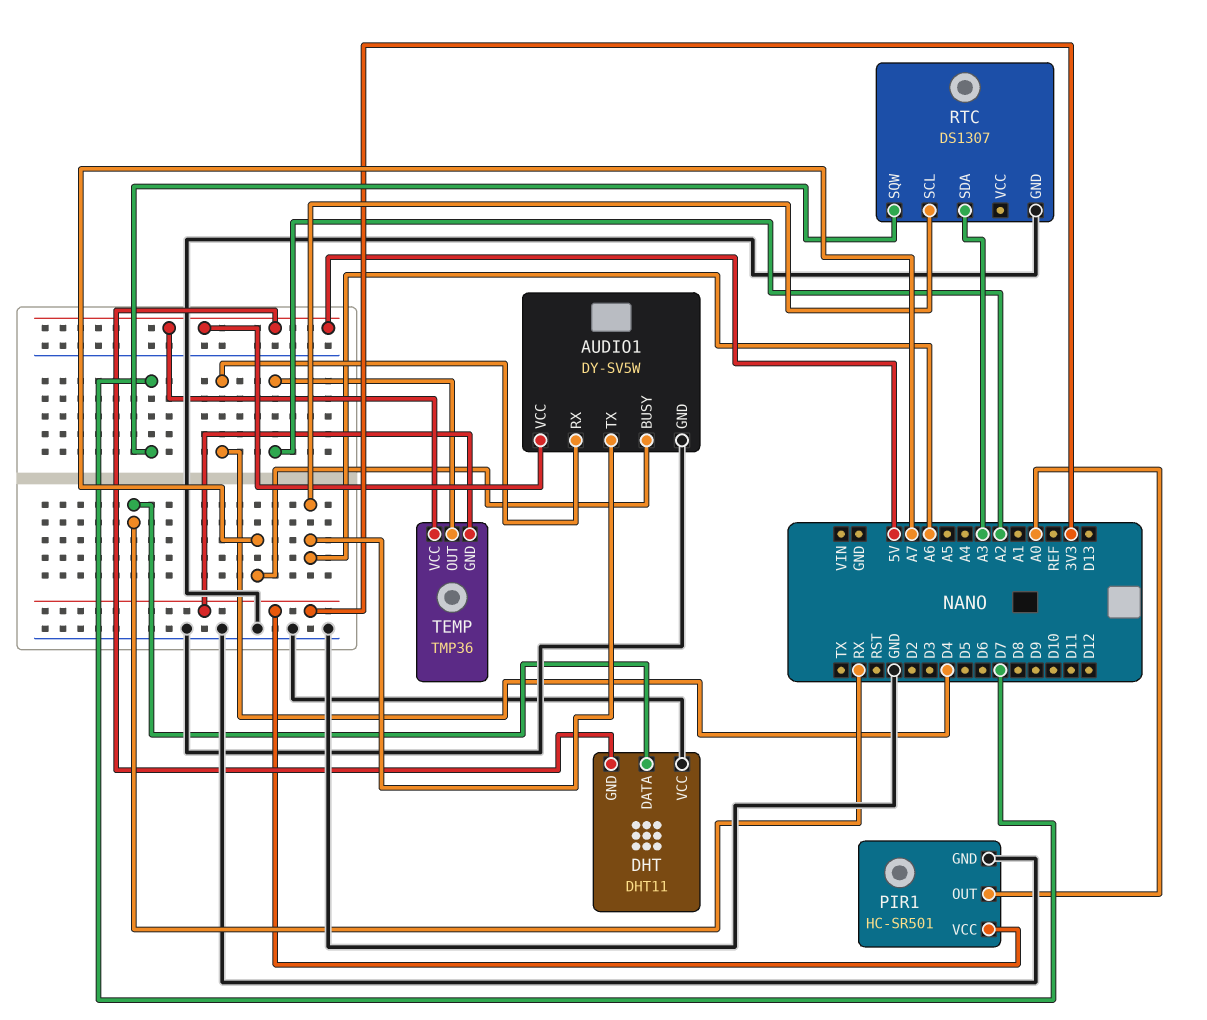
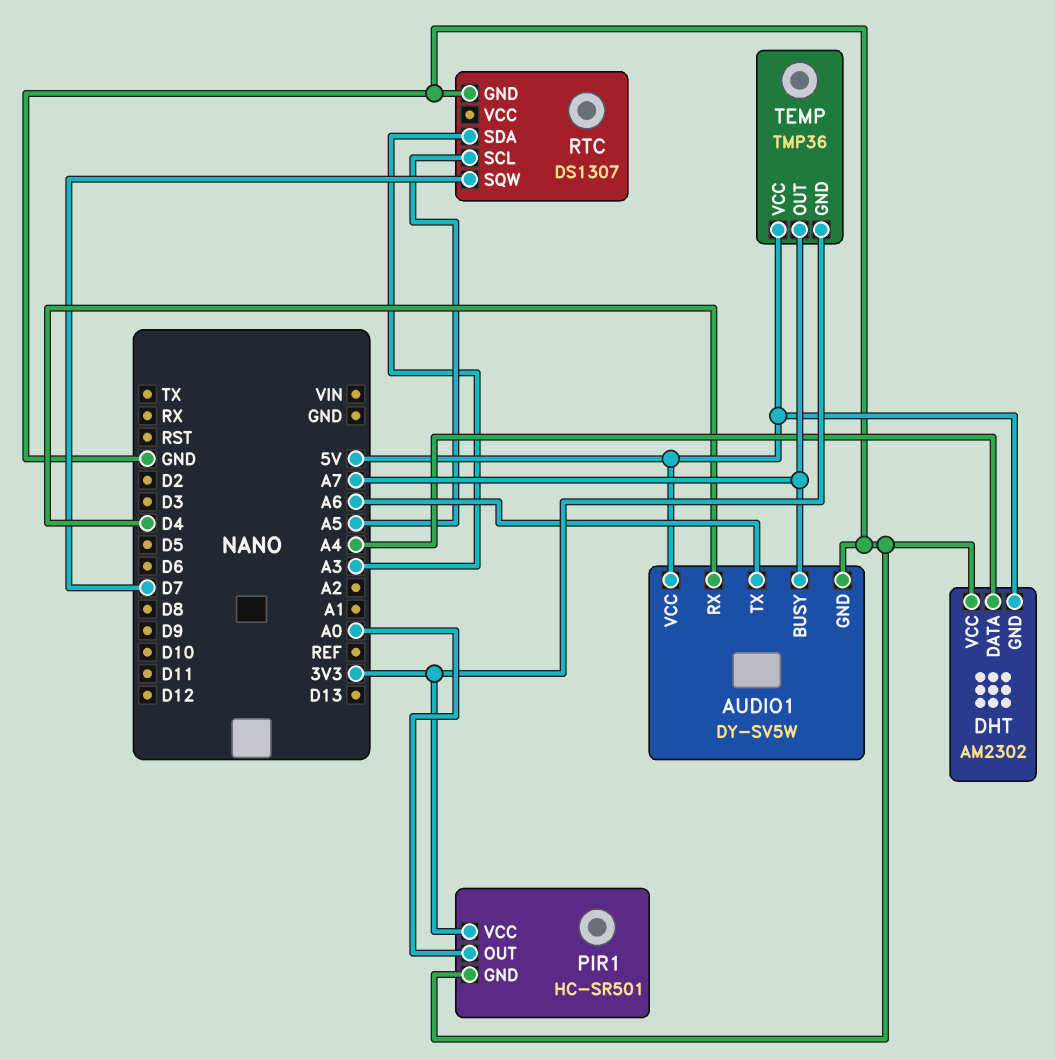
DHT: DHT11 -> AM2302
DHT pin DATA: RX -> A4
RTC pin SCL: A6 -> A5
TEMP pin OUT: A2 -> A7

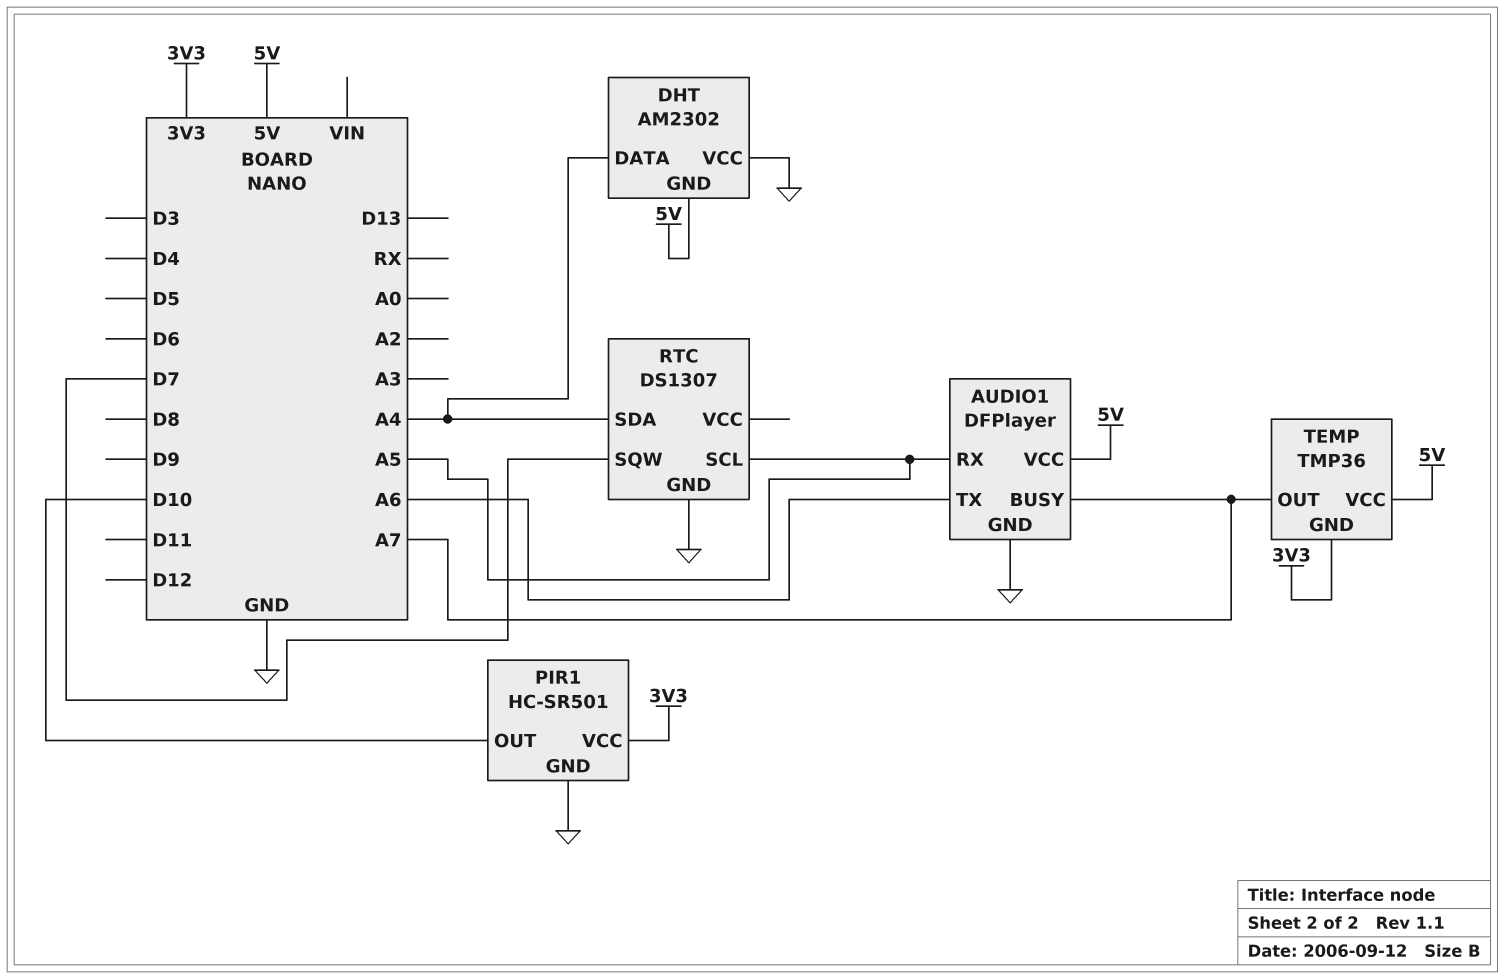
AUDIO1: DY-SV5W -> DFPlayer
AUDIO1 pin RX: D4 -> A5
PIR1 pin OUT: A0 -> D10
RTC pin SDA: A3 -> A4

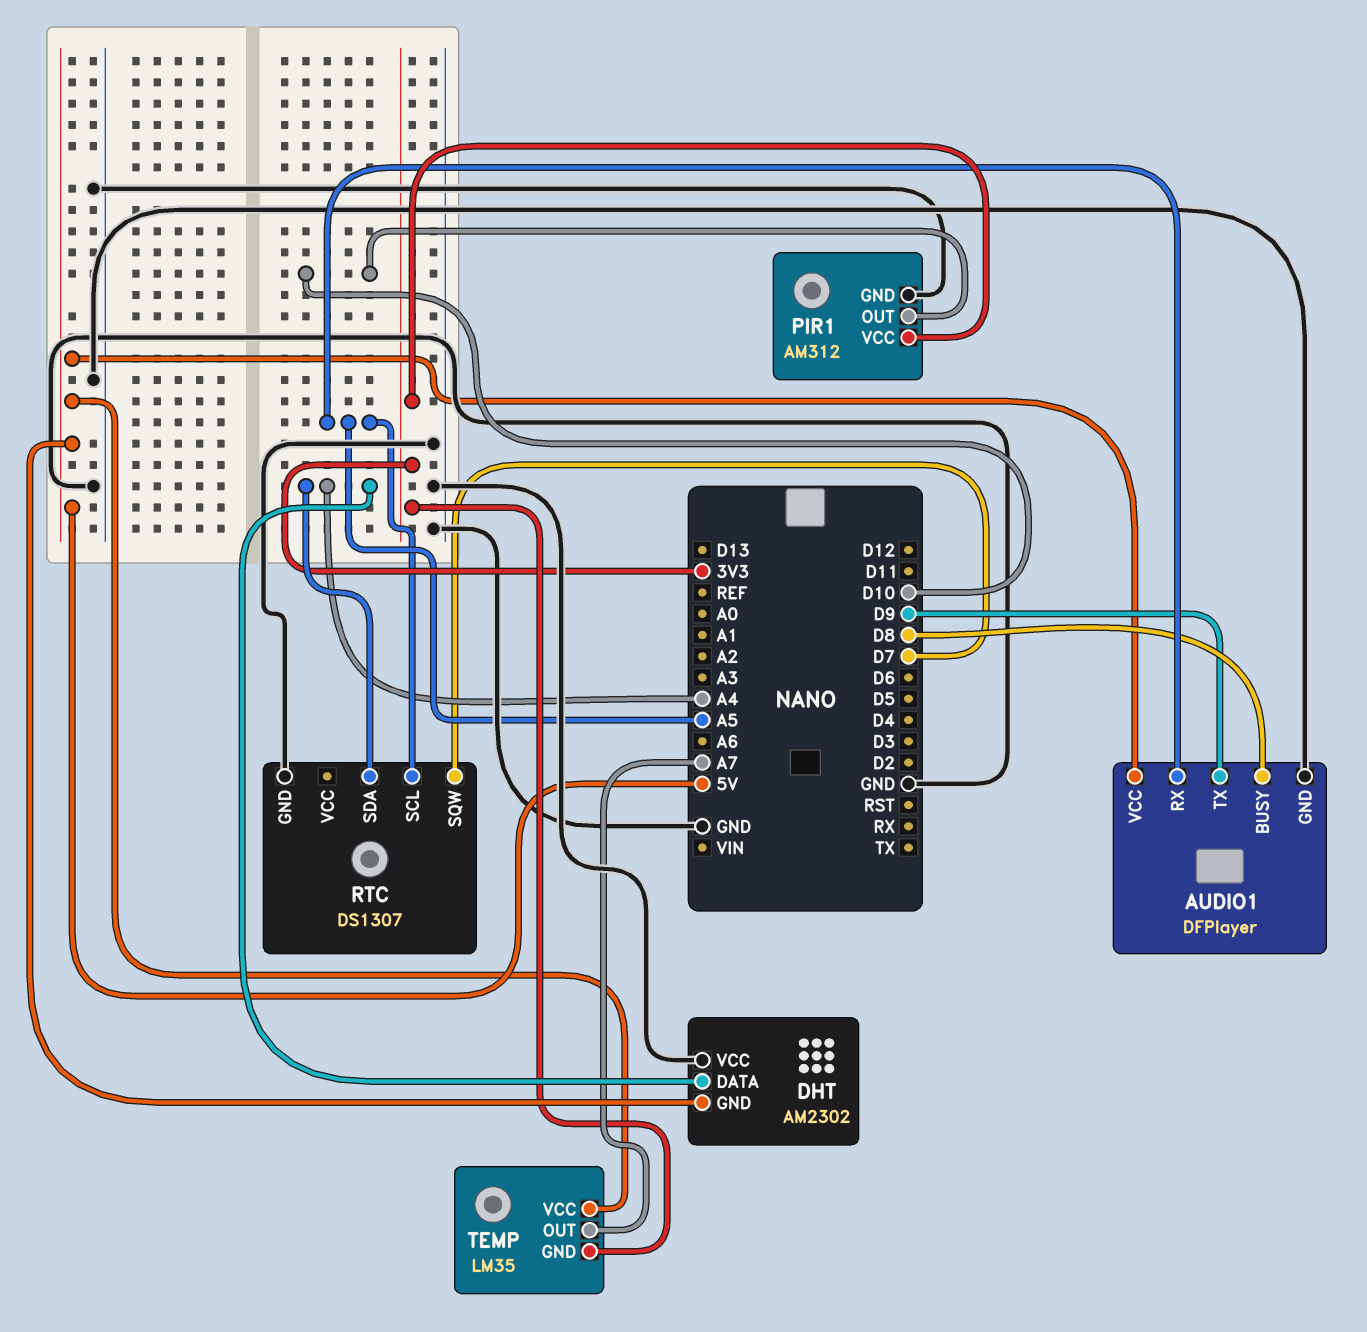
AUDIO1 pin BUSY: A7 -> D8
AUDIO1 pin TX: A6 -> D9
PIR1: HC-SR501 -> AM312
TEMP: TMP36 -> LM35

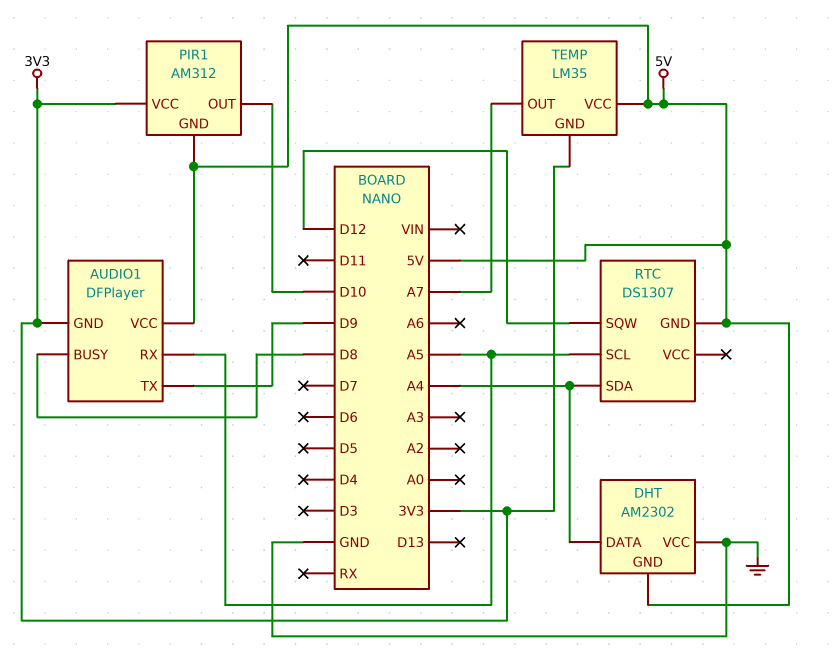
AUDIO1 pin GND: GND -> 3V3
PIR1 pin GND: GND -> 5V
RTC pin GND: GND -> 5V
RTC pin SQW: D7 -> D12

